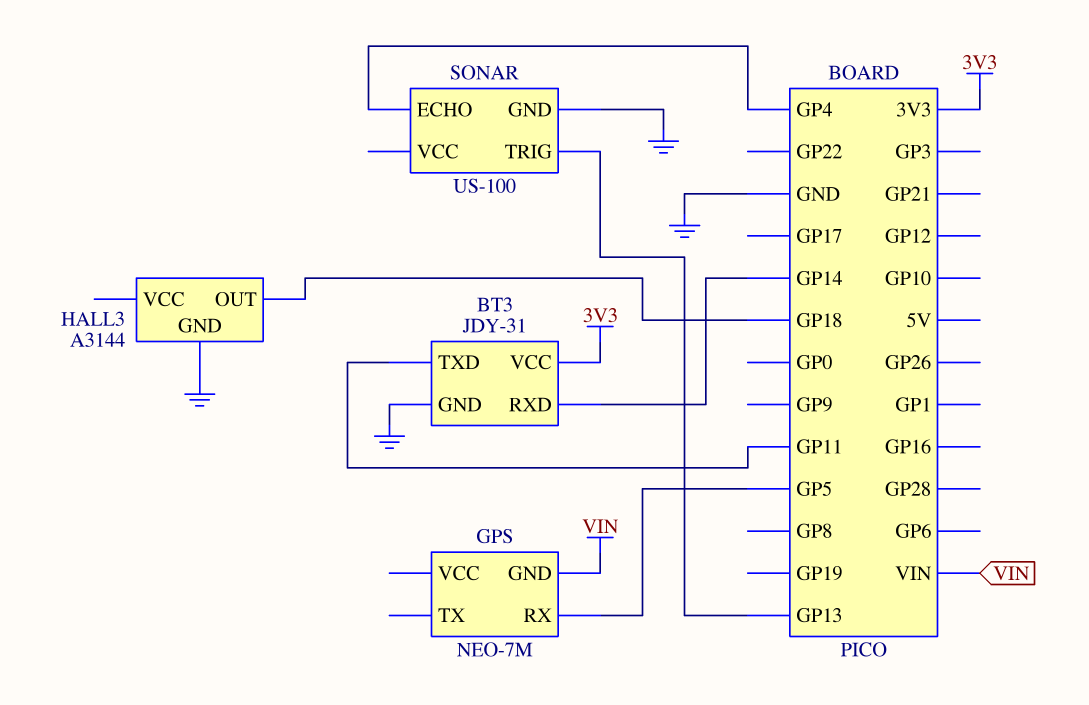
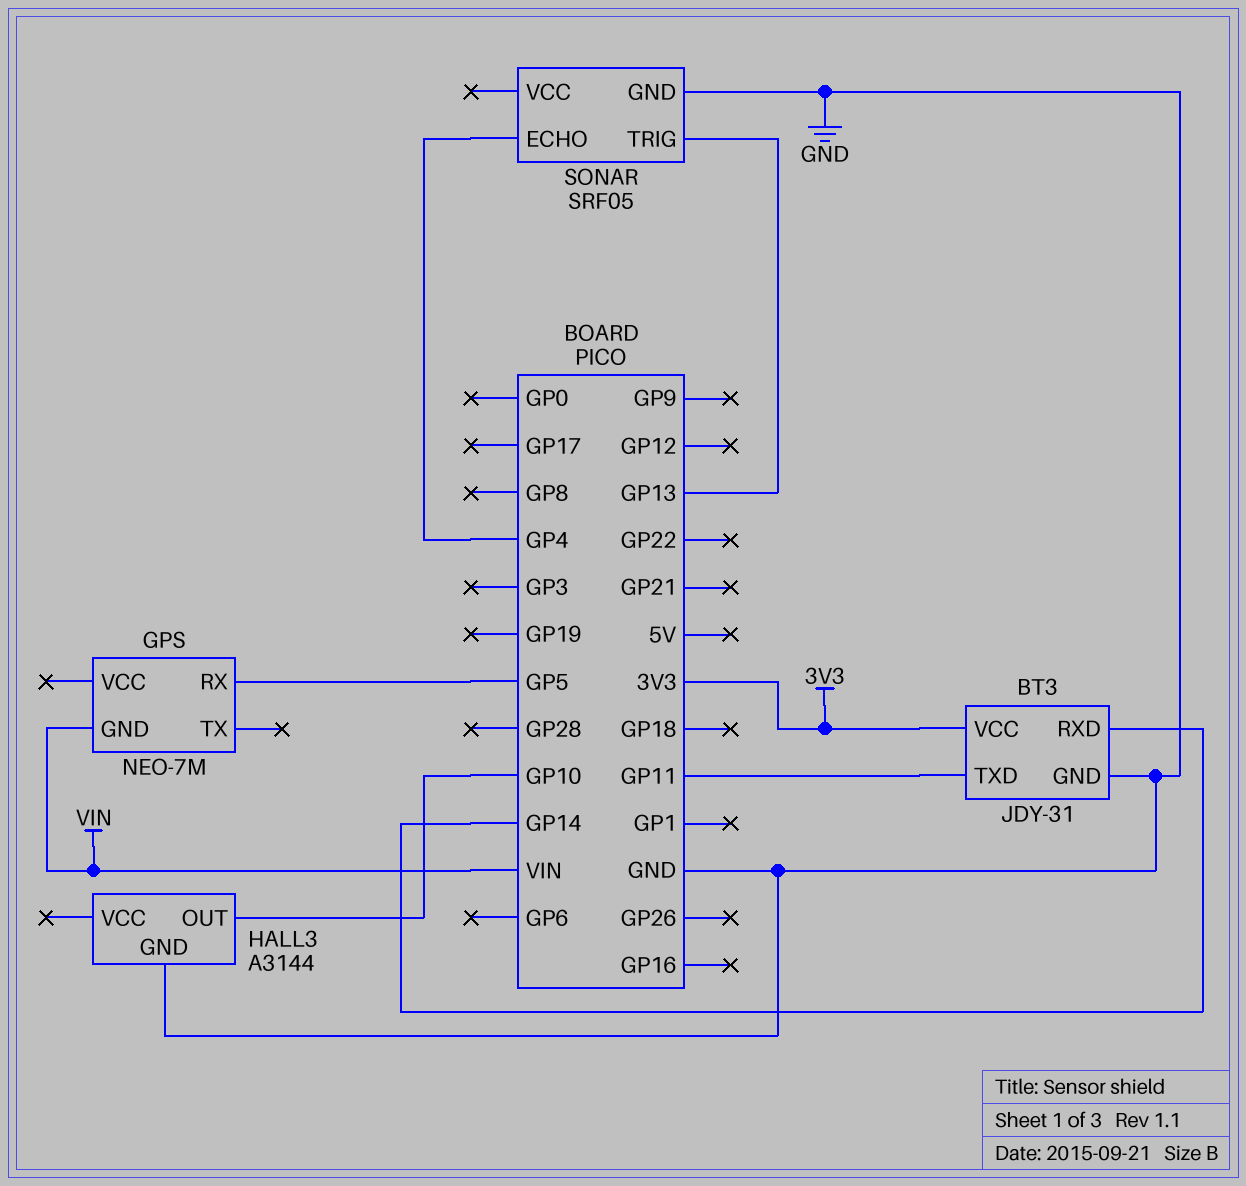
HALL3 pin OUT: GP18 -> GP10
SONAR: US-100 -> SRF05

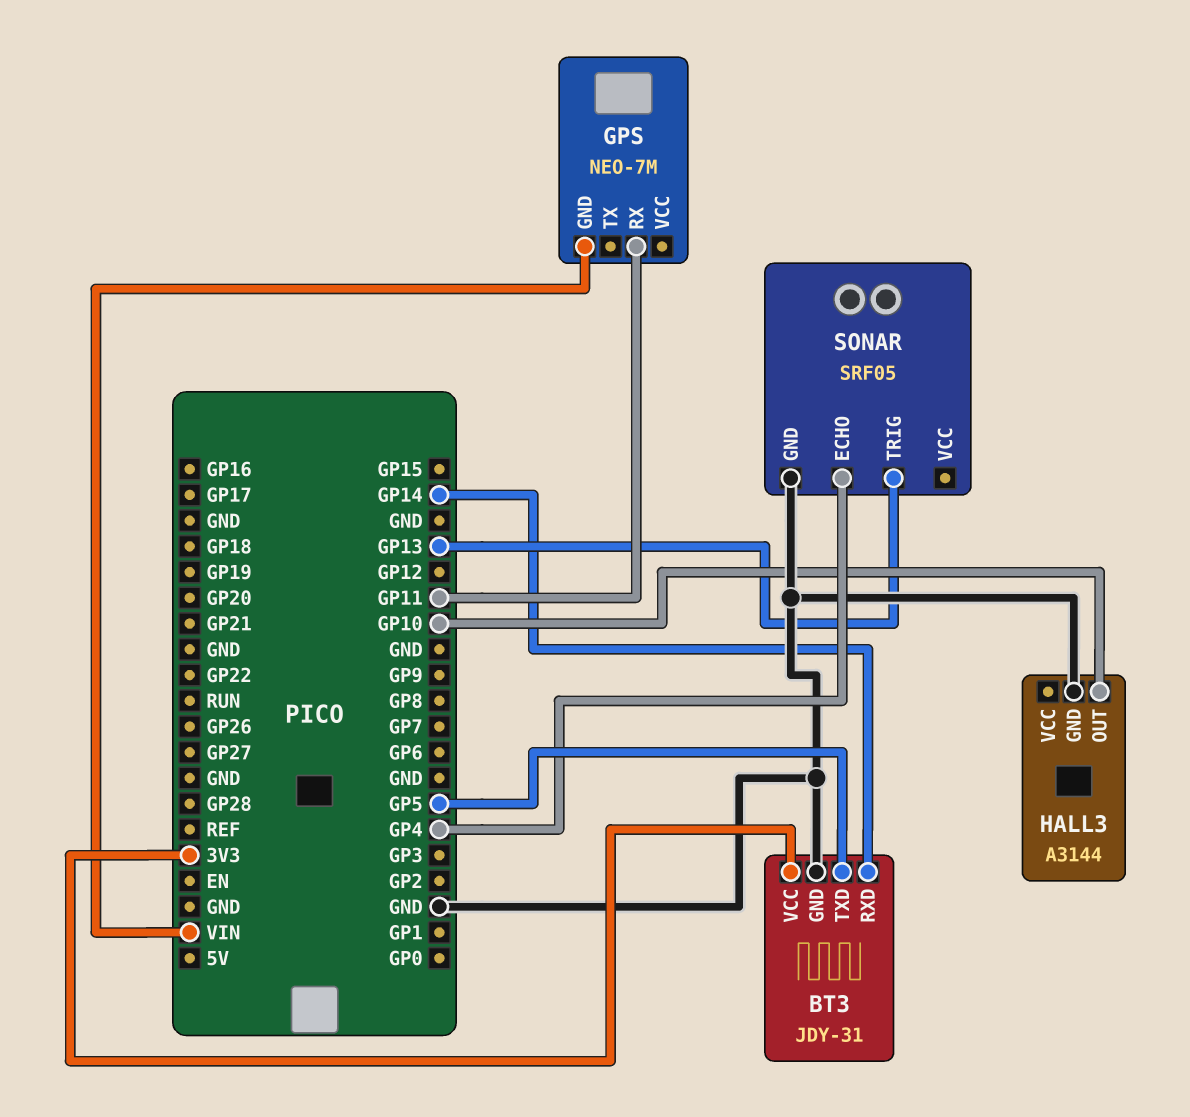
BT3 pin TXD: GP11 -> GP5
GPS pin RX: GP5 -> GP11

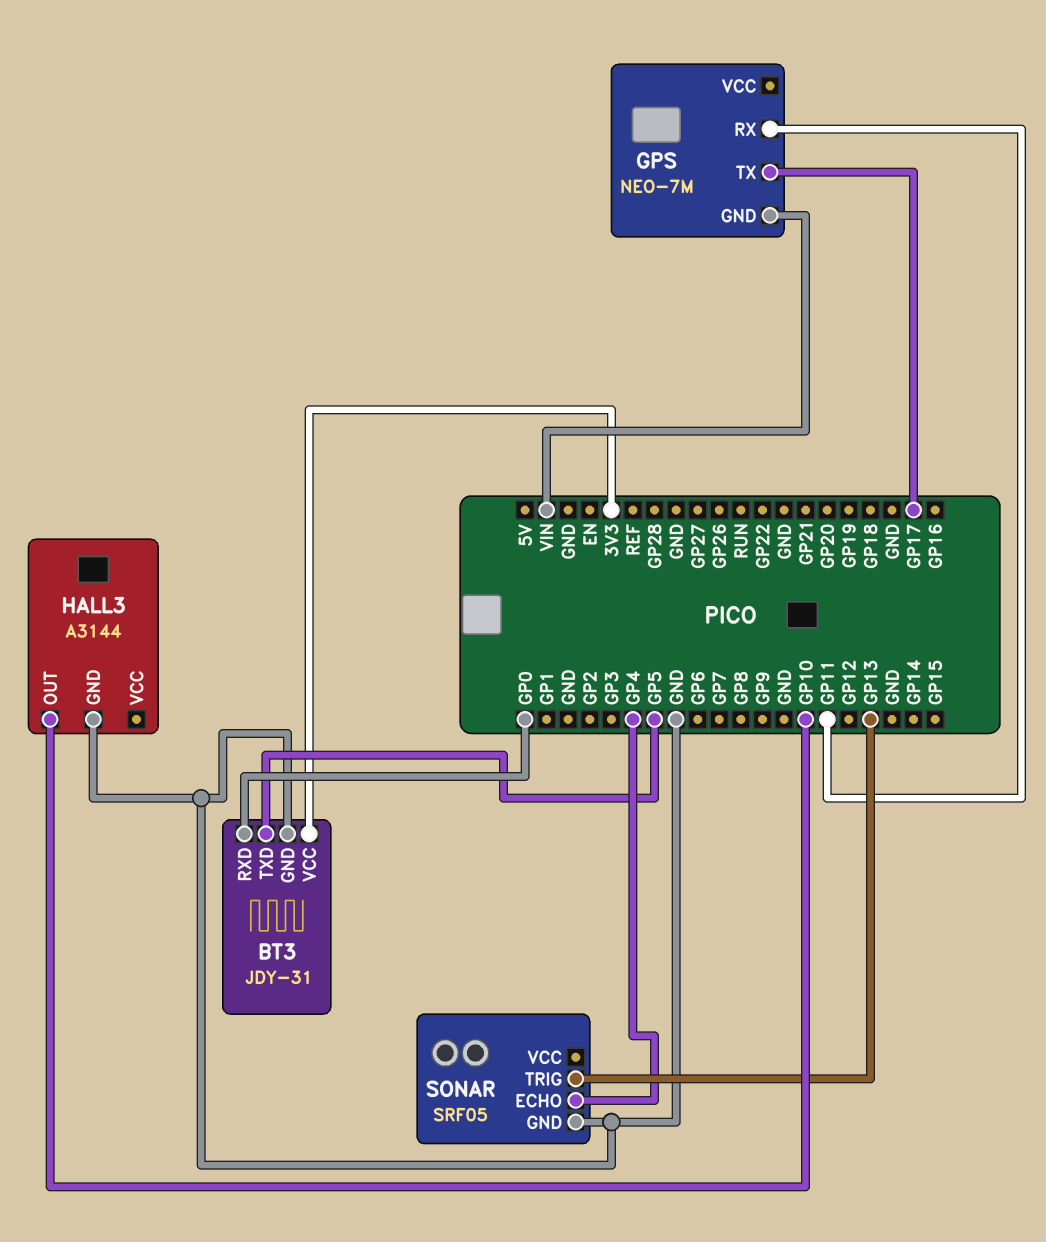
BT3 pin RXD: GP14 -> GP0
GPS pin TX: none -> GP17

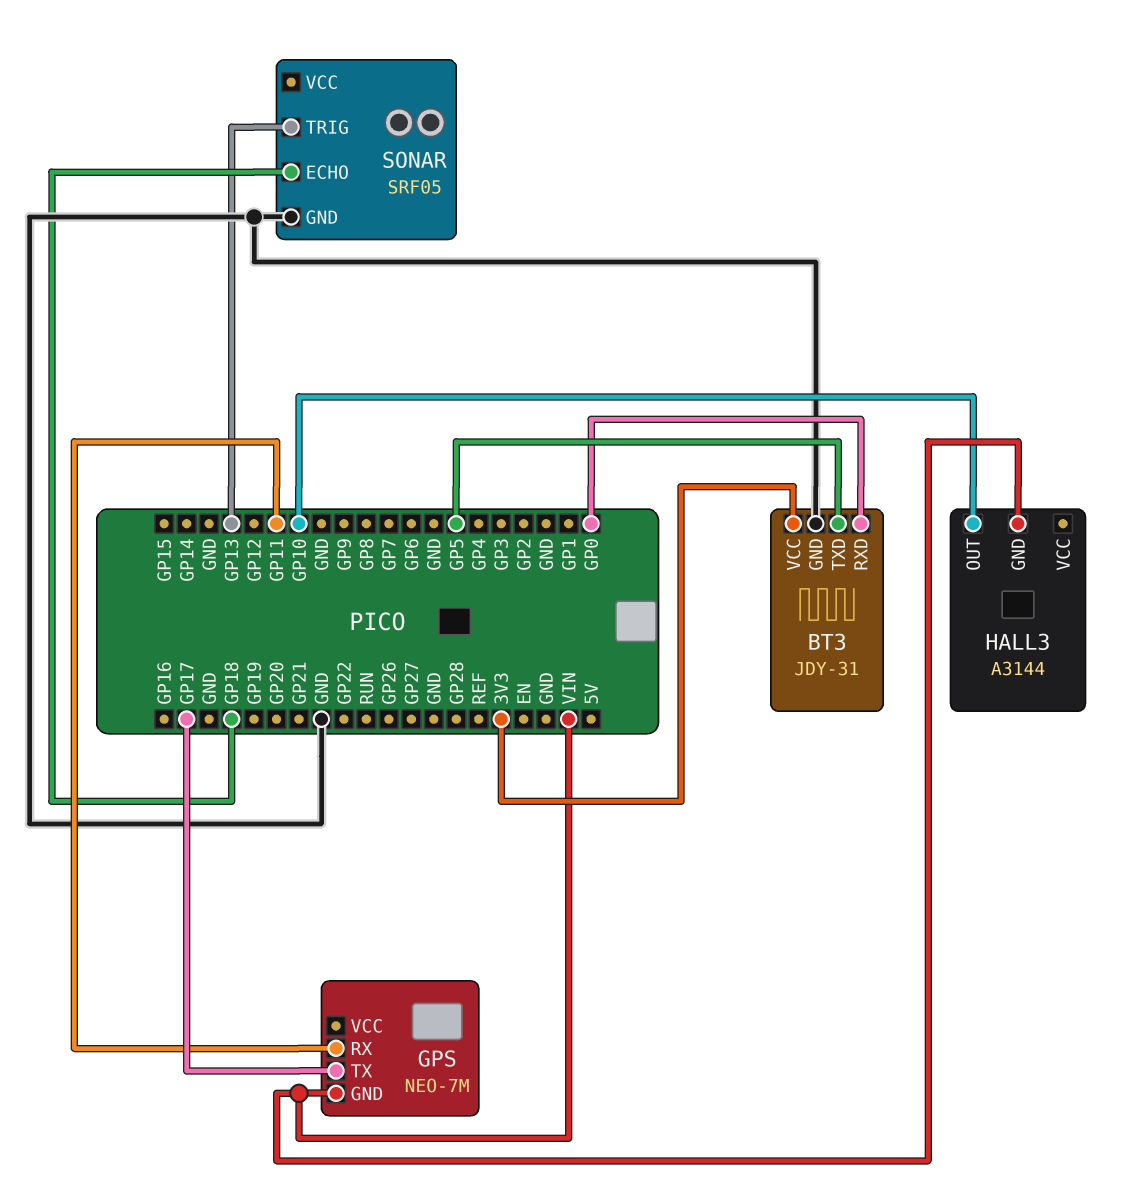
HALL3 pin GND: GND -> VIN
SONAR pin ECHO: GP4 -> GP18

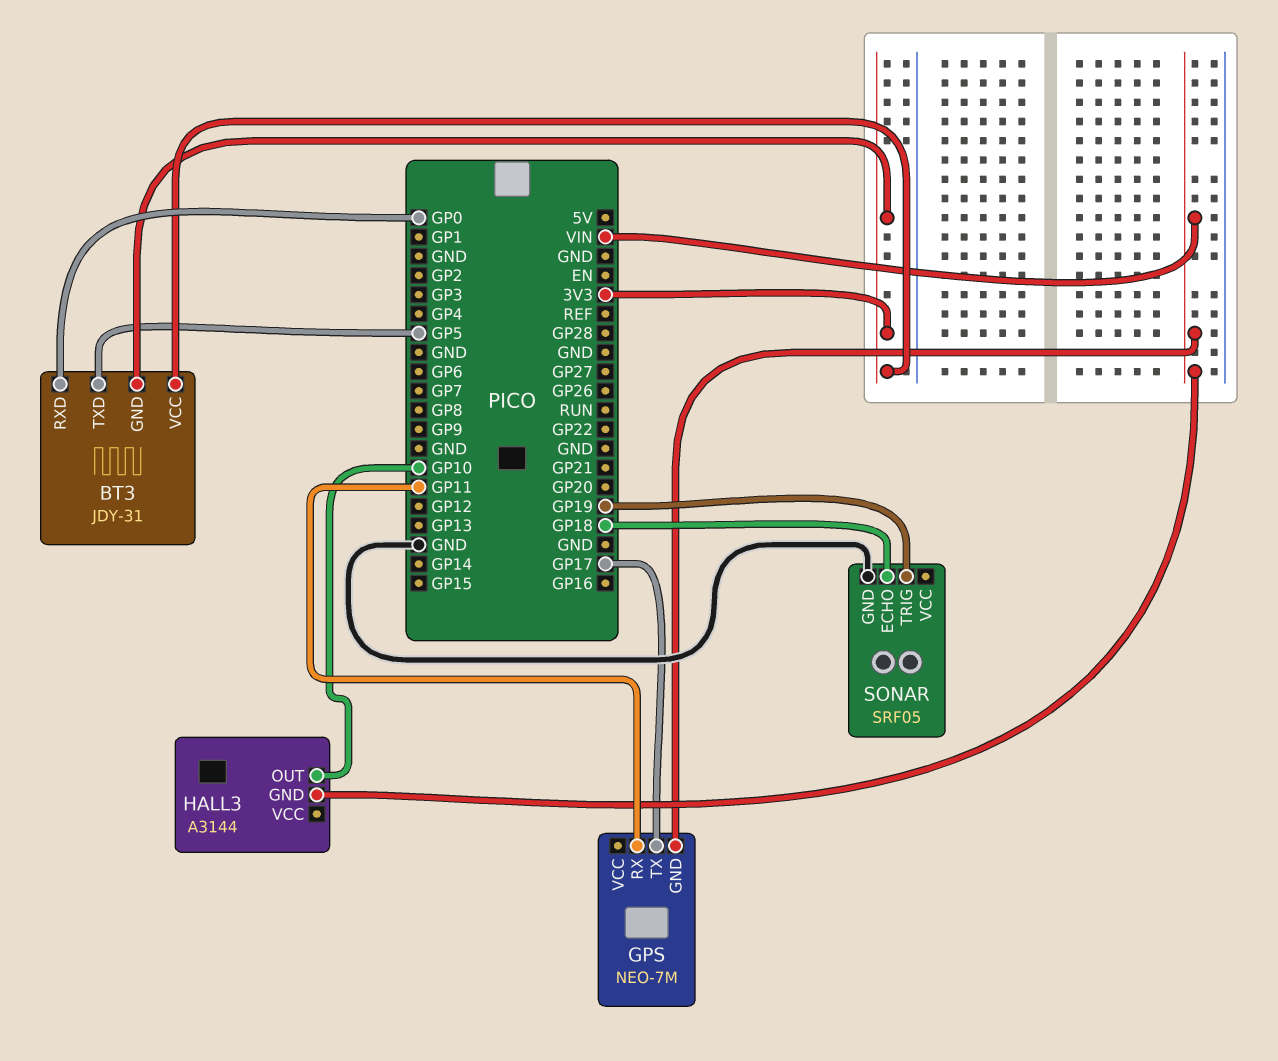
BT3 pin GND: GND -> 3V3
SONAR pin TRIG: GP13 -> GP19

